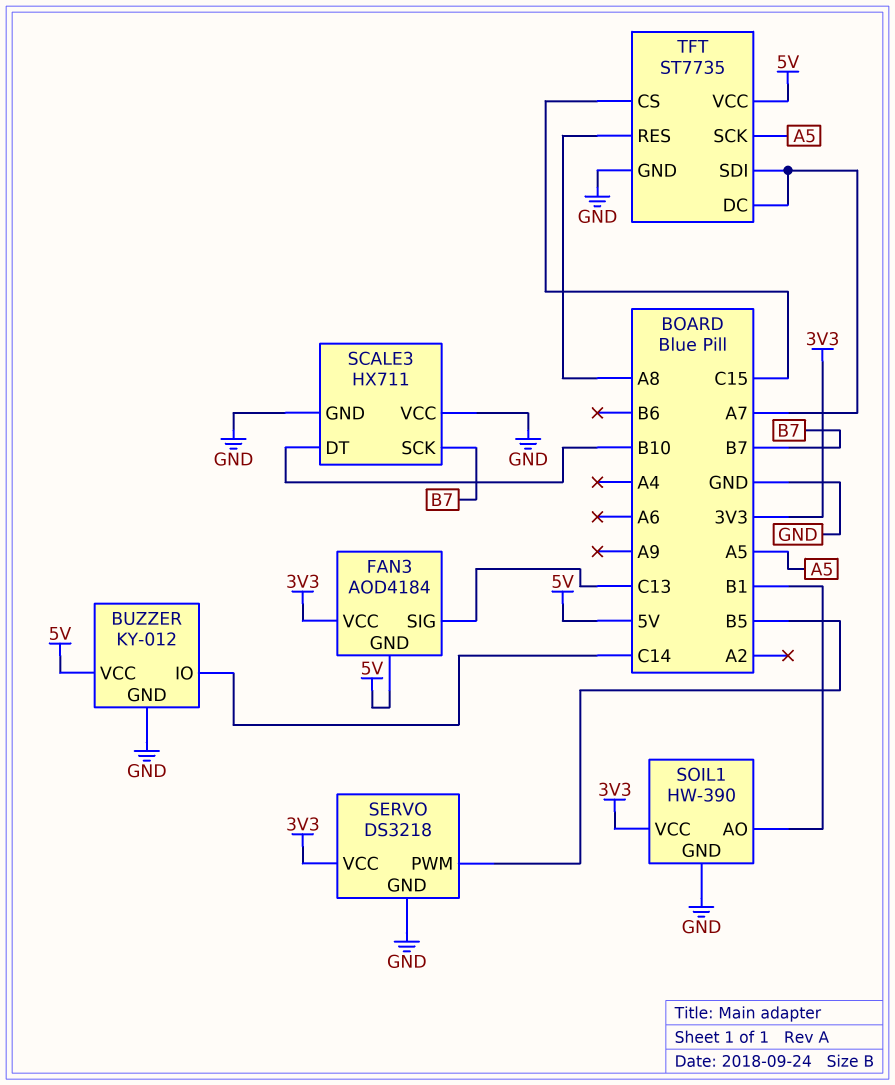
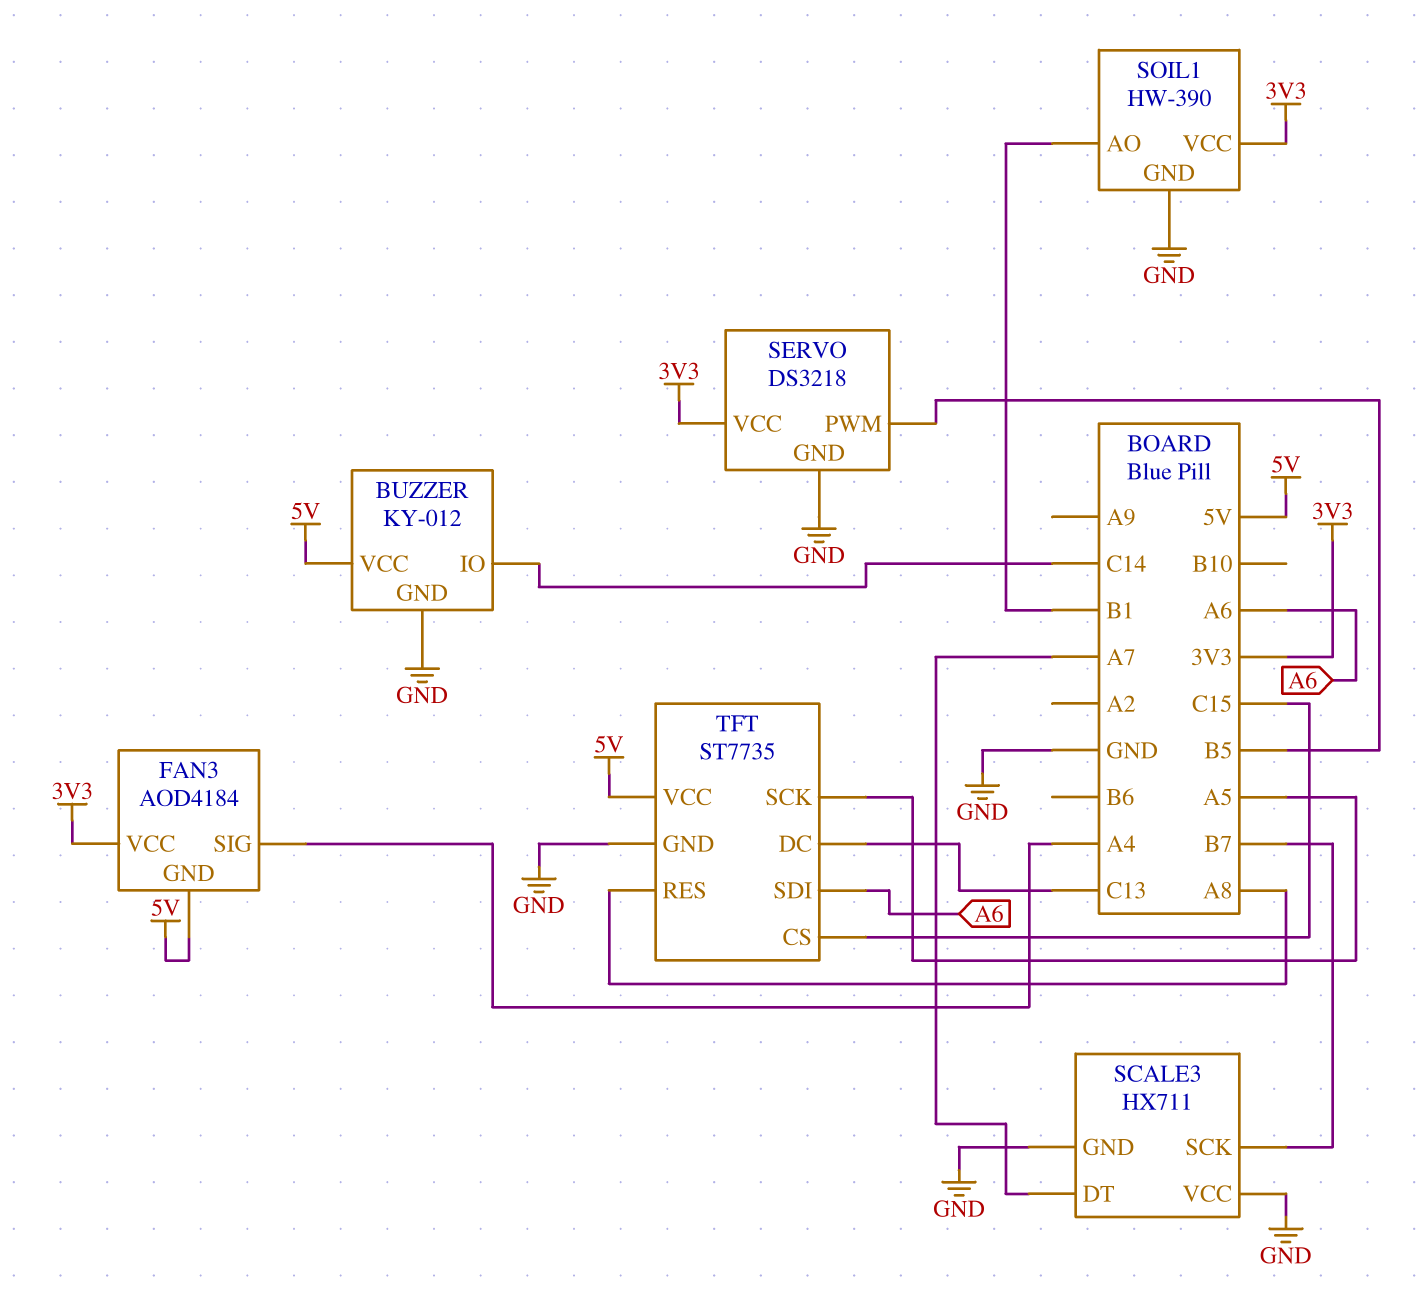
FAN3 pin SIG: C13 -> A4
SCALE3 pin DT: B10 -> A7
TFT pin DC: A7 -> C13
TFT pin SDI: A7 -> A6

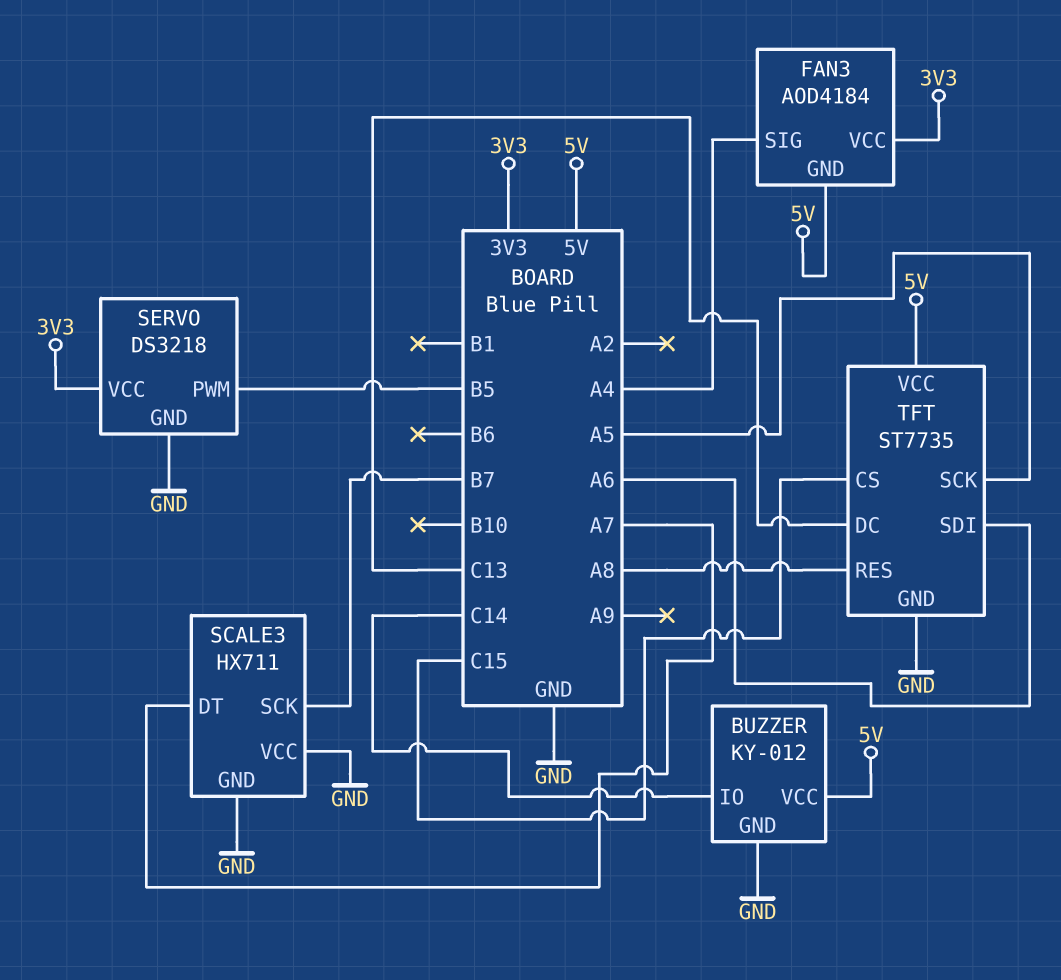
SOIL1: HW-390 -> none
SOIL1 pin AO: B1 -> none
SOIL1 pin GND: GND -> none
SOIL1 pin VCC: 3V3 -> none

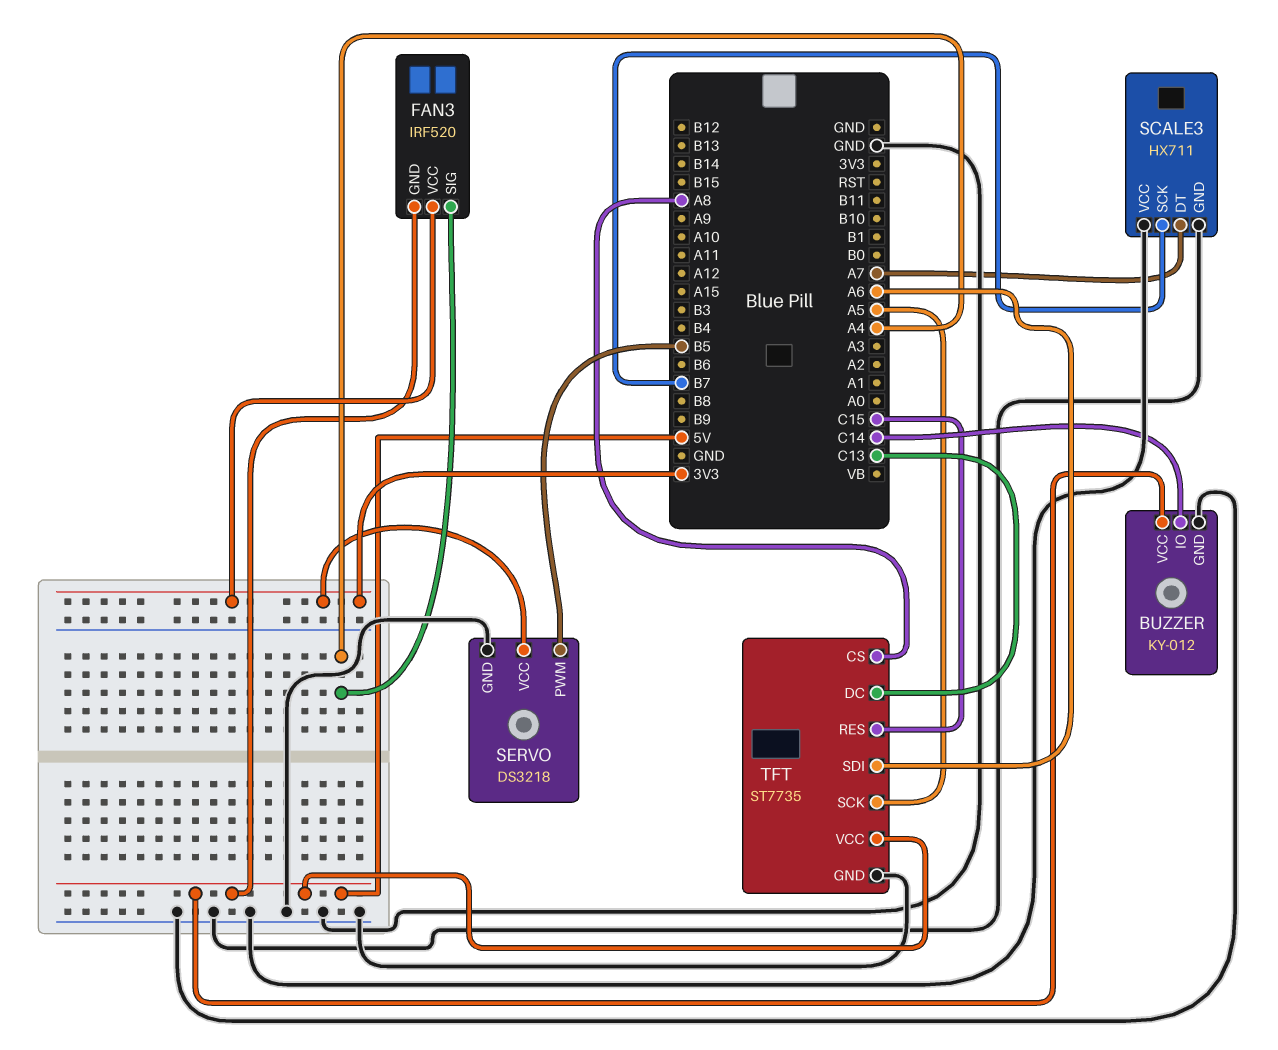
FAN3: AOD4184 -> IRF520
TFT pin CS: C15 -> A8
TFT pin RES: A8 -> C15

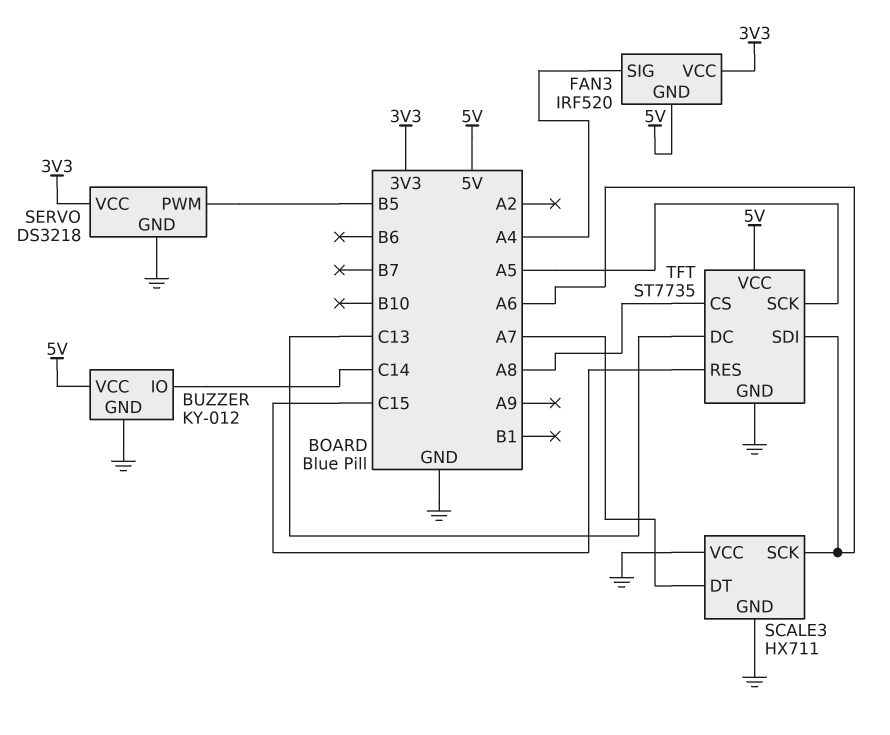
SCALE3 pin SCK: B7 -> A6

